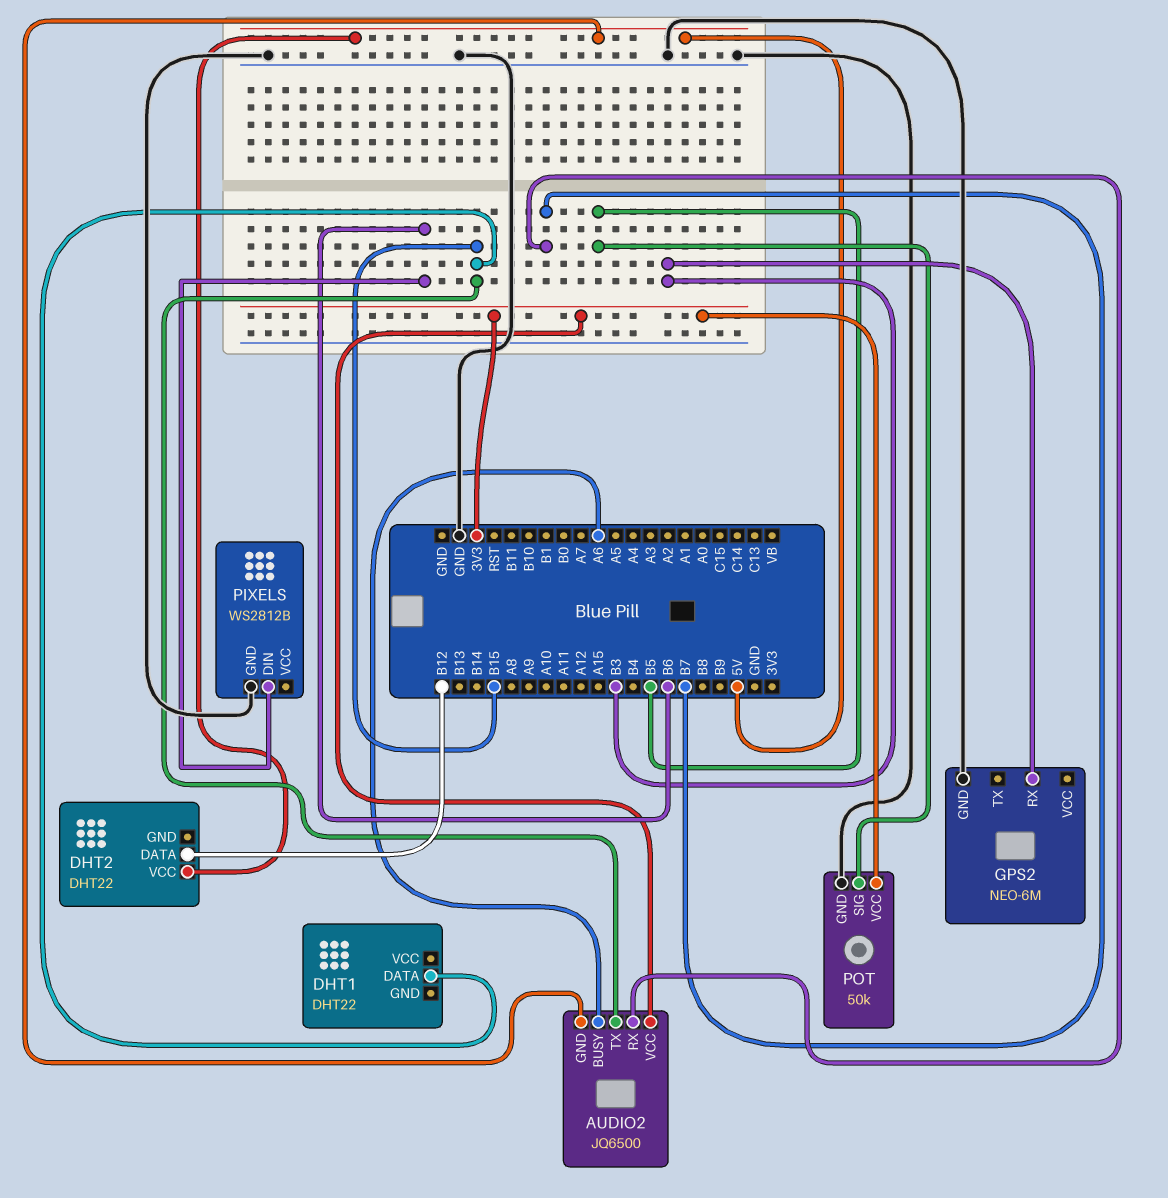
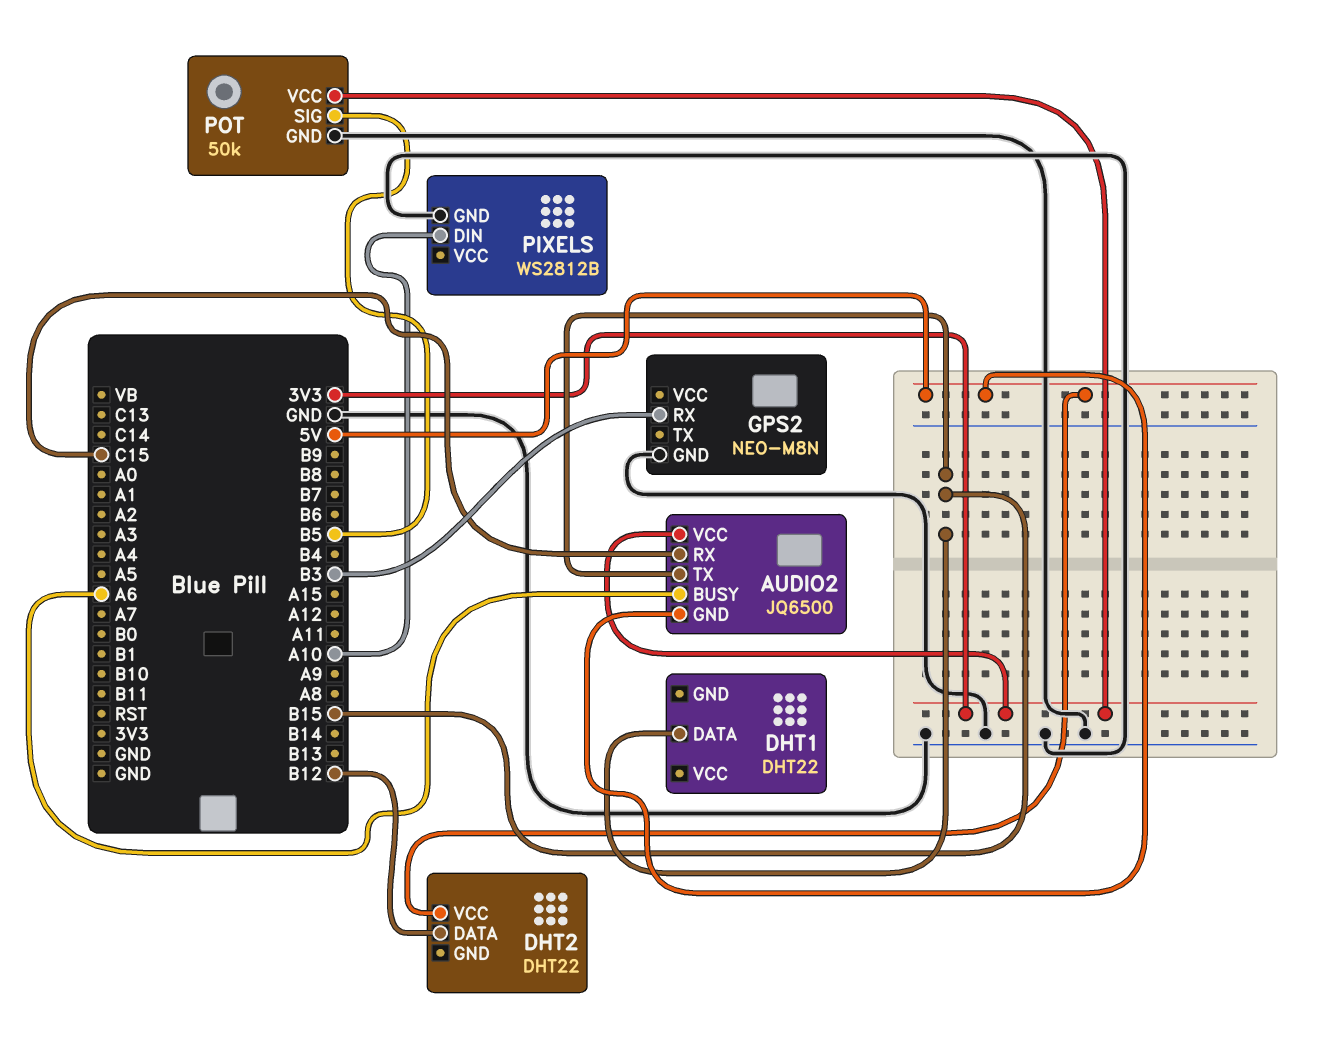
AUDIO2 pin RX: B7 -> C15
GPS2: NEO-6M -> NEO-M8N
PIXELS pin DIN: B6 -> A10

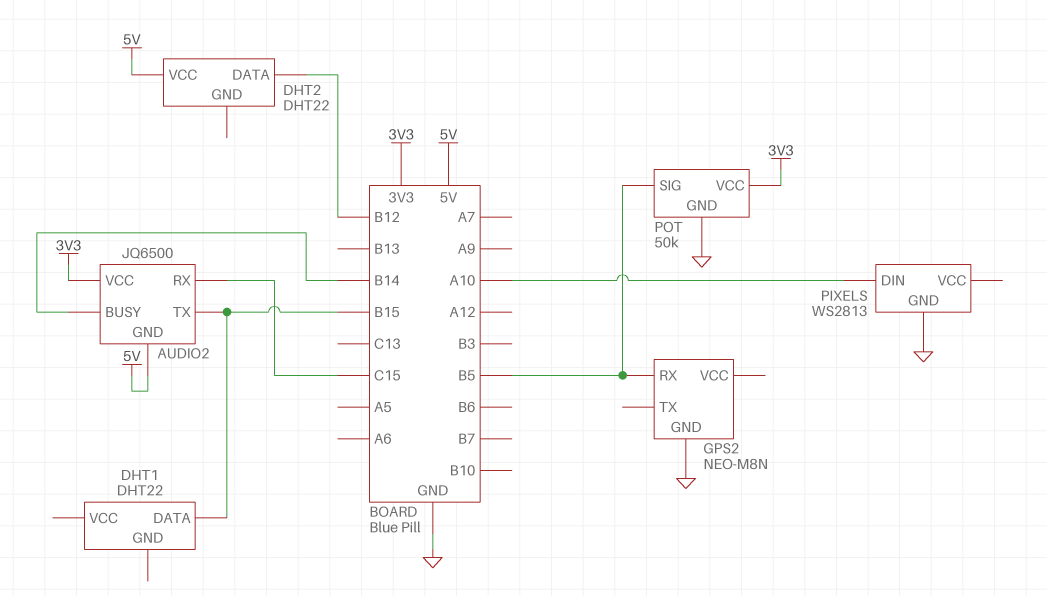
AUDIO2 pin BUSY: A6 -> B14
GPS2 pin RX: B3 -> B5
PIXELS: WS2812B -> WS2813

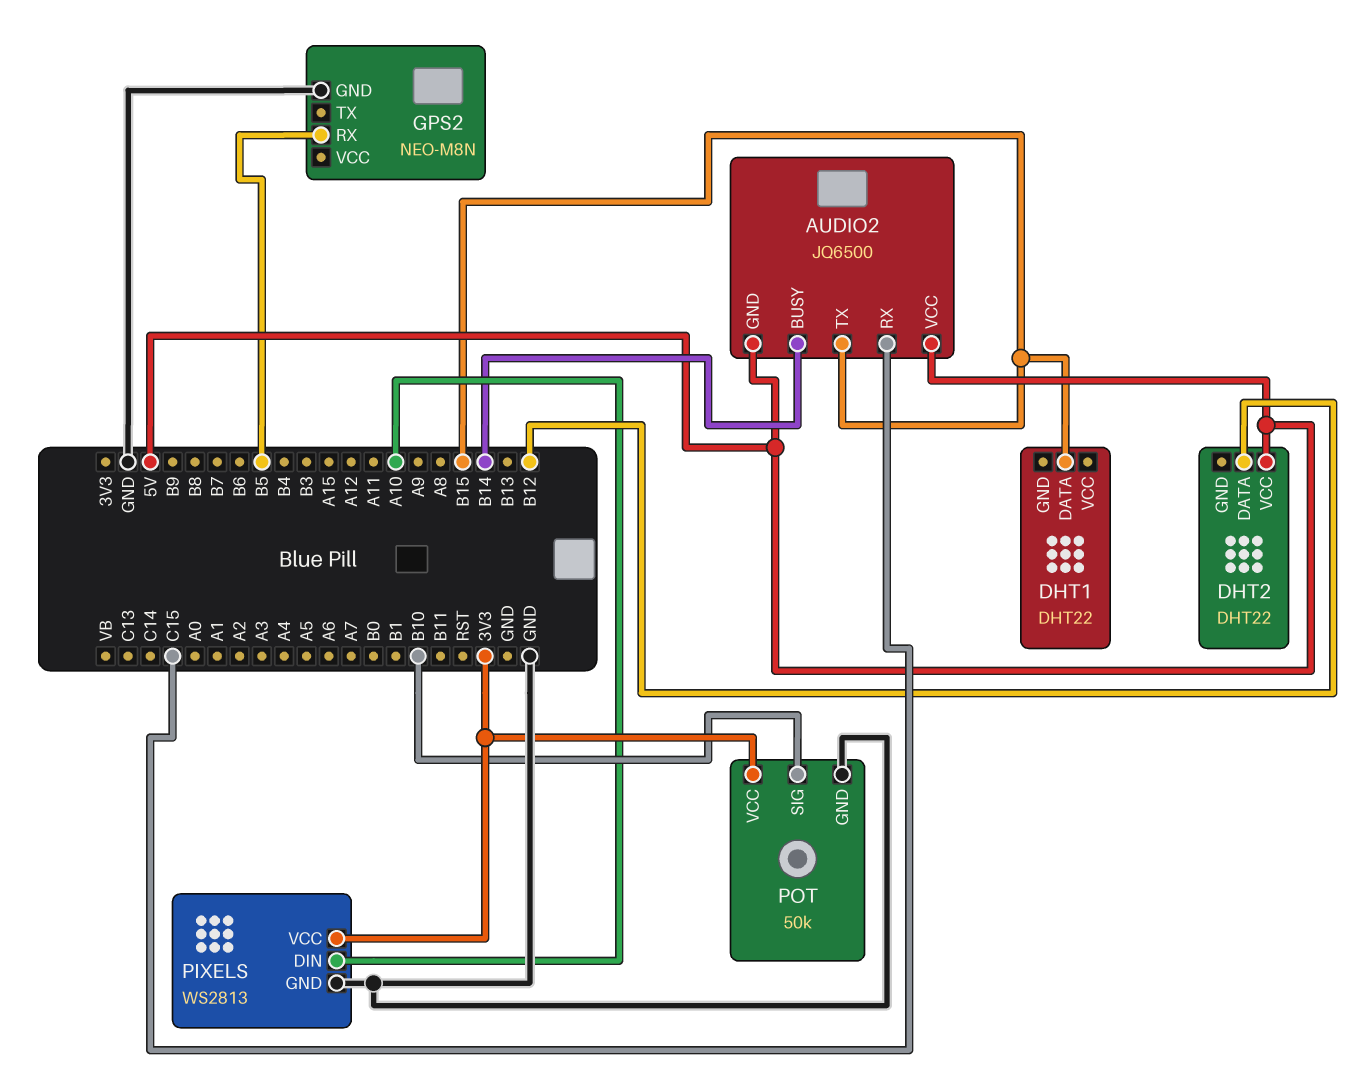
AUDIO2 pin VCC: 3V3 -> 5V
PIXELS pin VCC: none -> 3V3
POT pin SIG: B5 -> B10

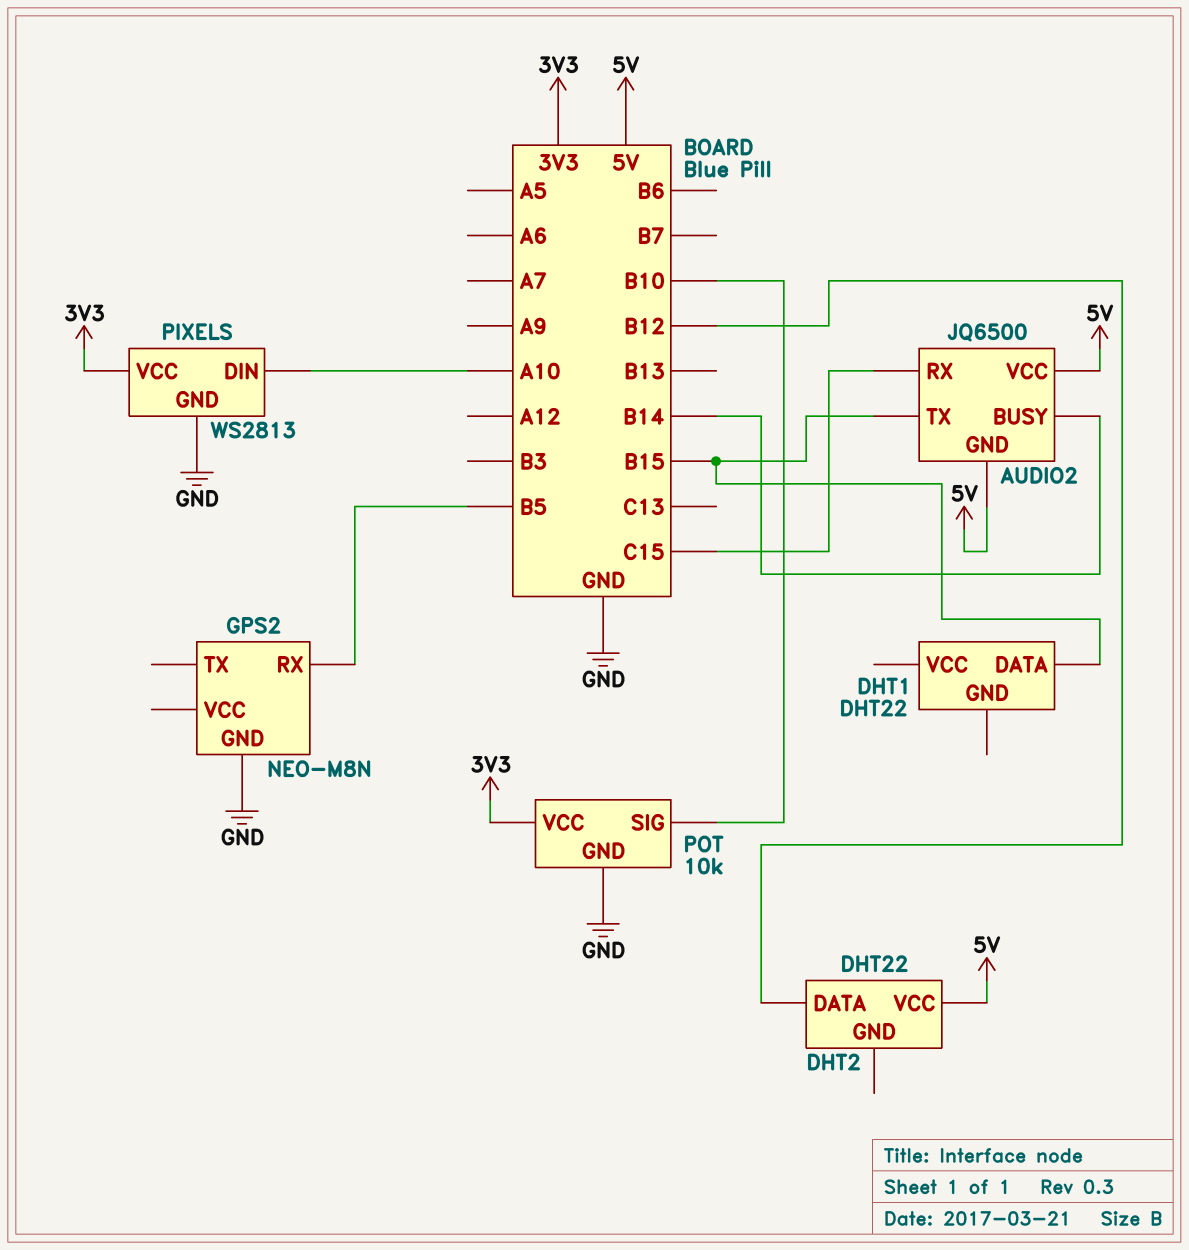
POT: 50k -> 10k

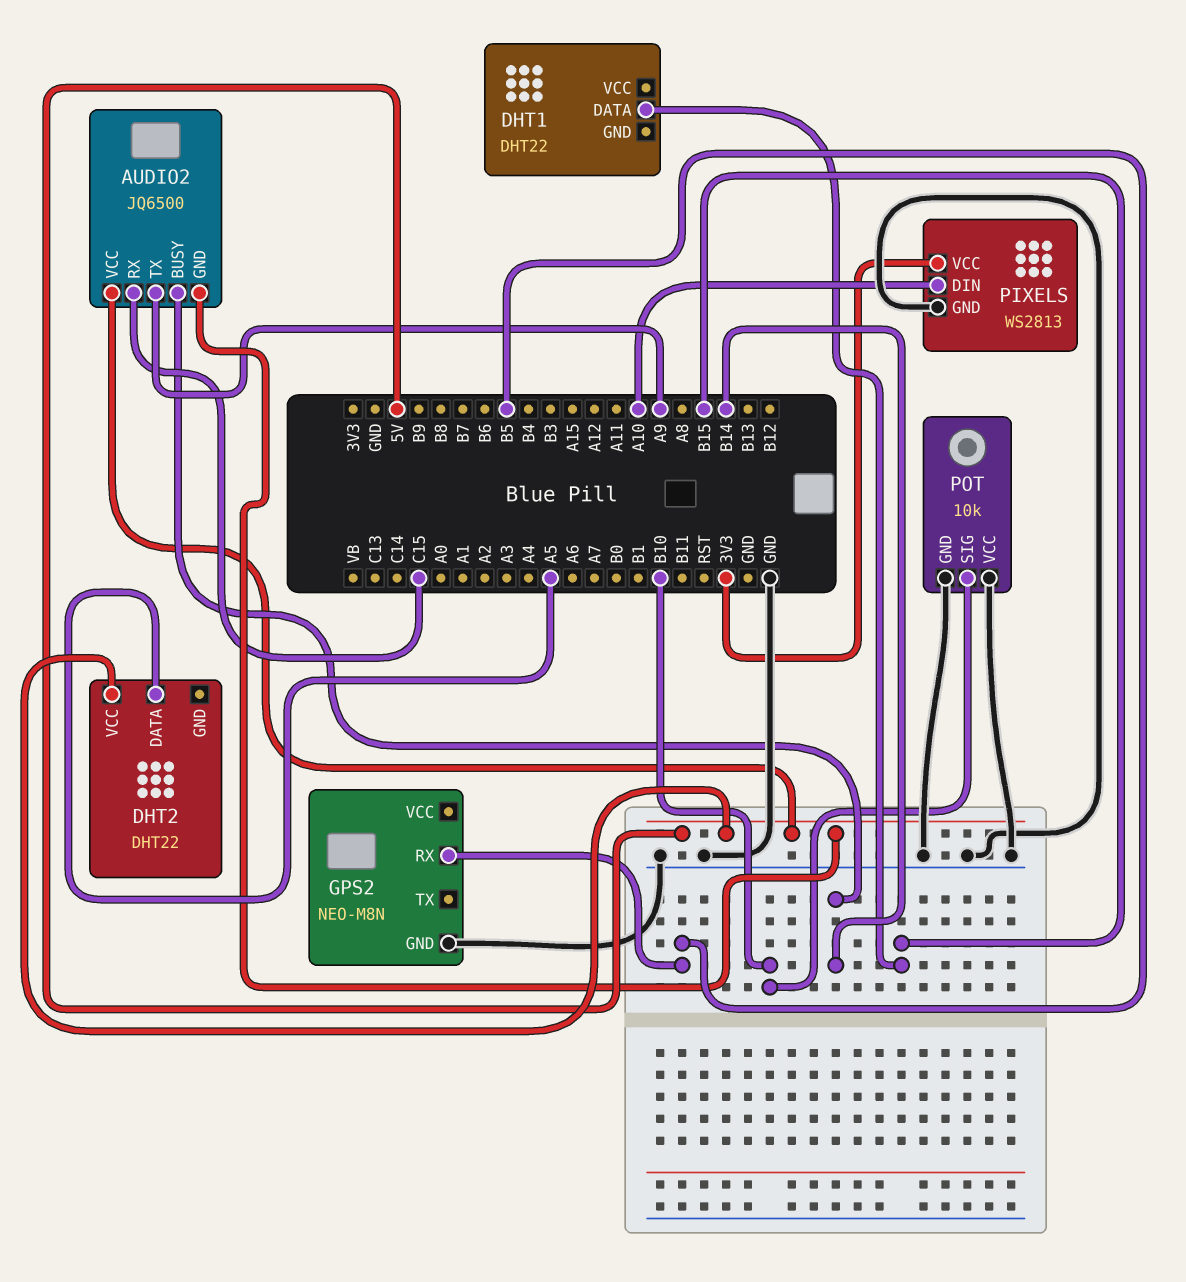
AUDIO2 pin TX: B15 -> A9
DHT2 pin DATA: B12 -> A5
POT pin VCC: 3V3 -> GND

